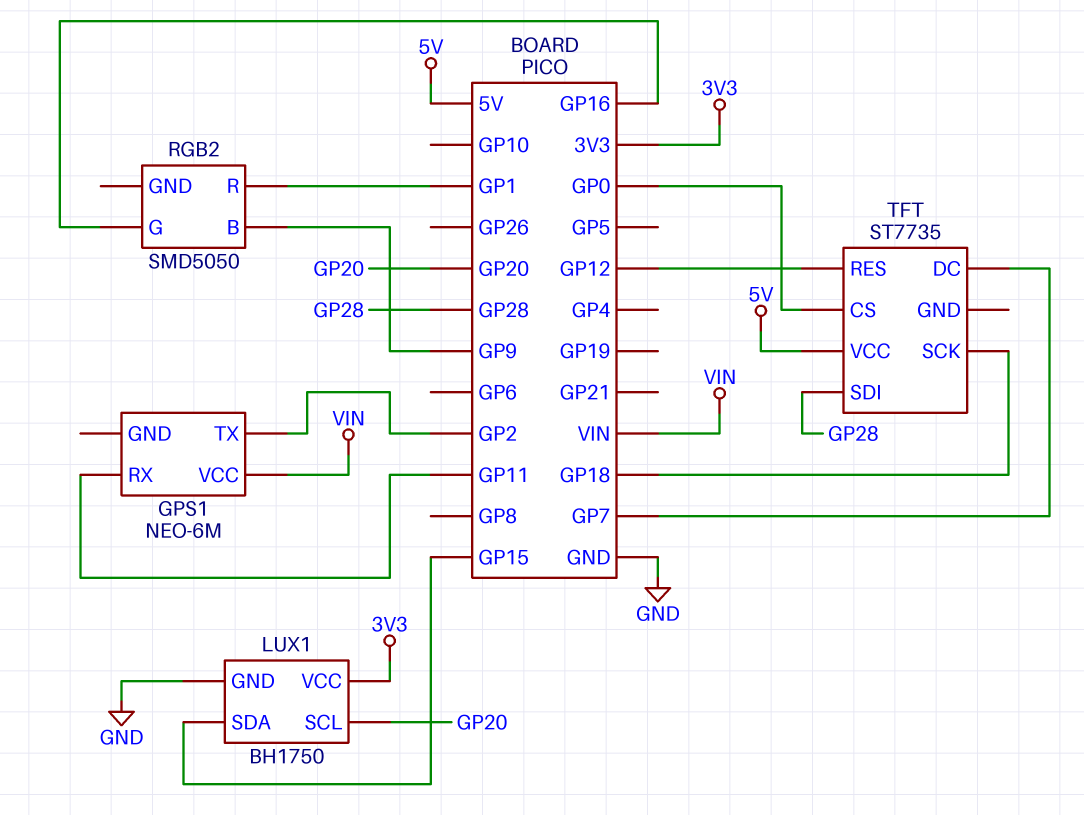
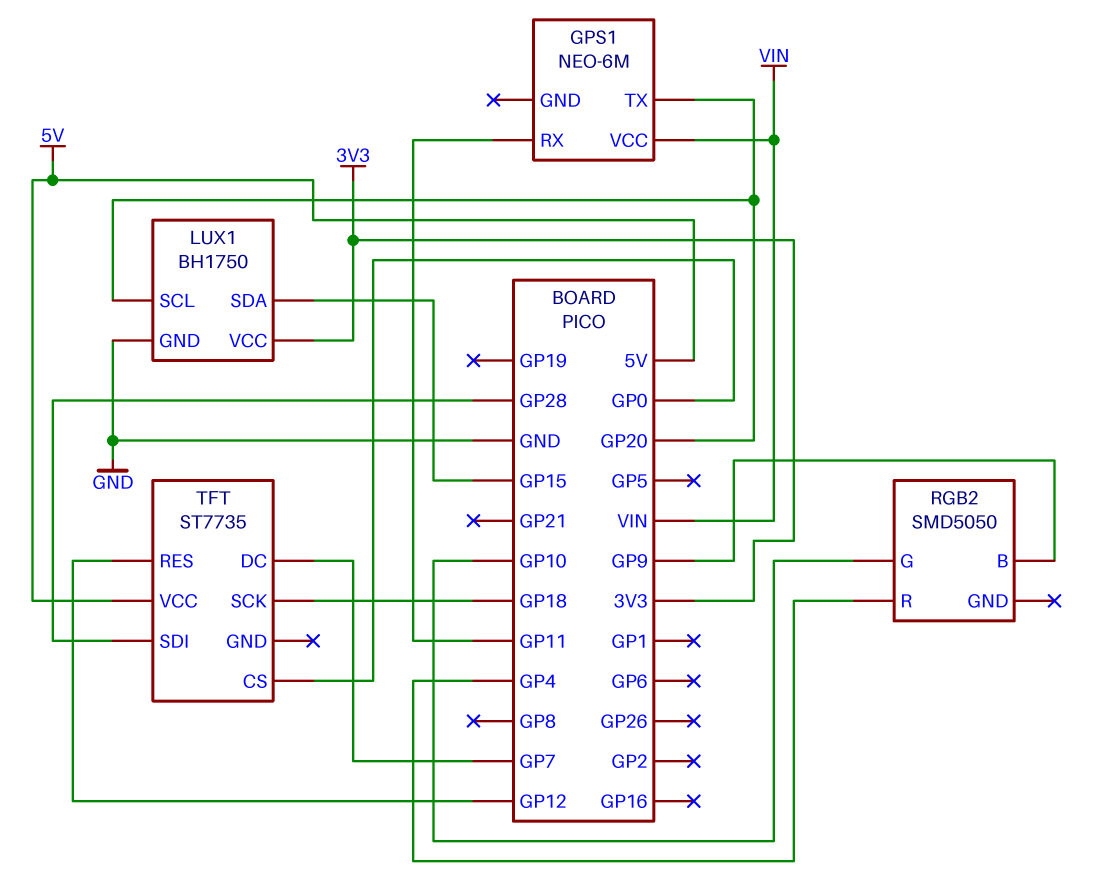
GPS1 pin TX: GP2 -> GP20
RGB2 pin G: GP16 -> GP10
RGB2 pin R: GP1 -> GP4

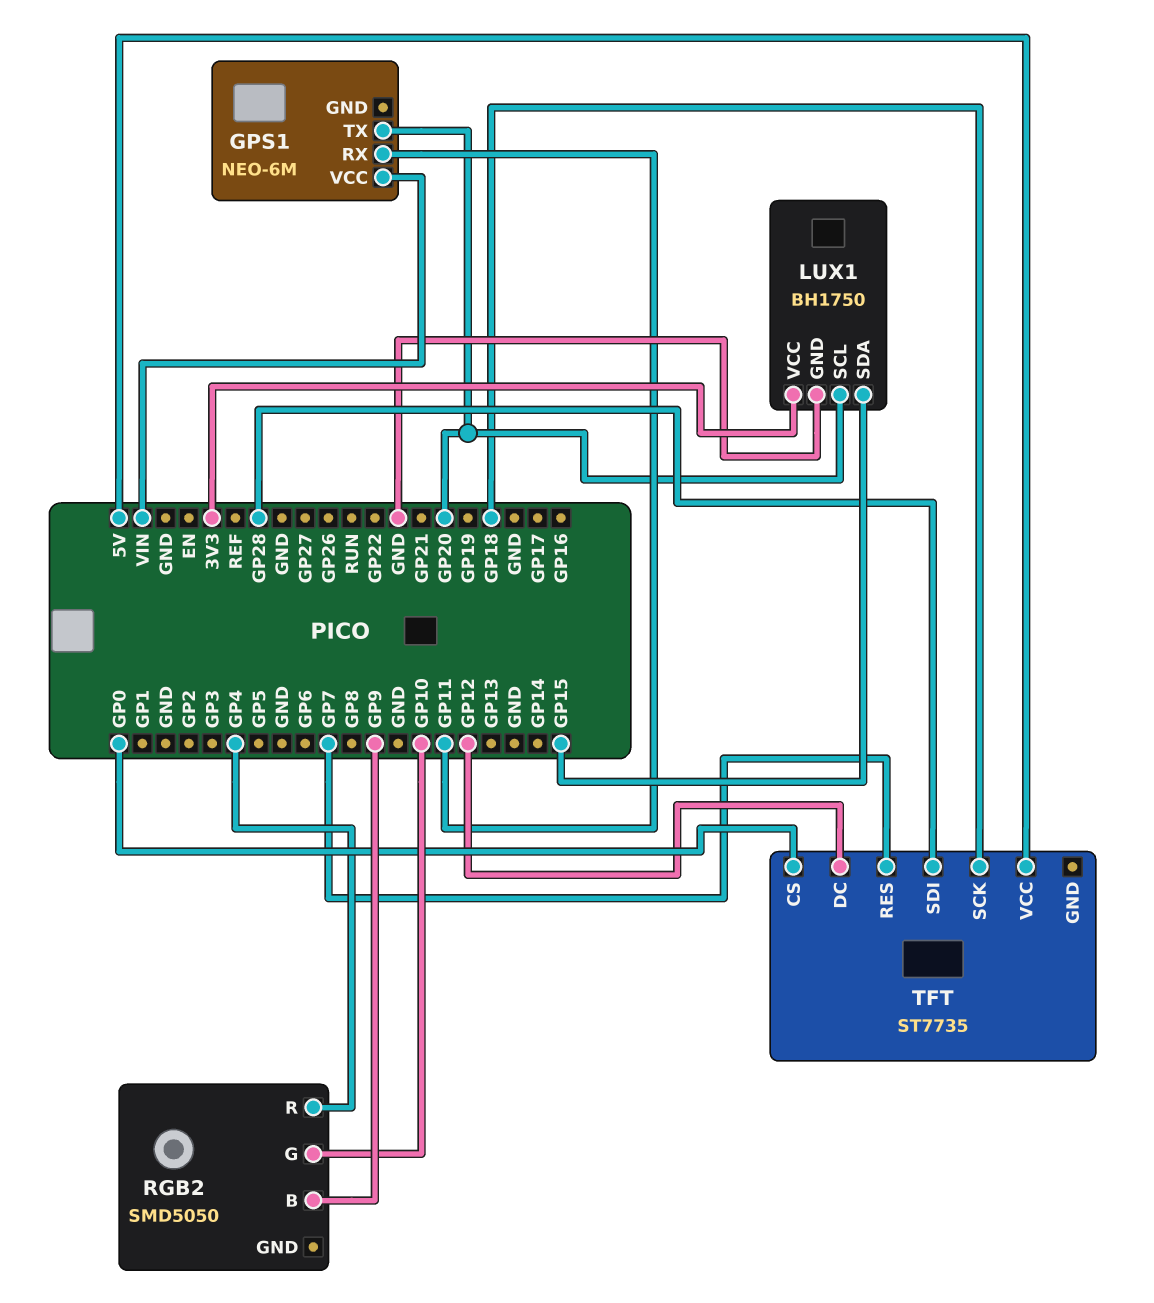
TFT pin DC: GP7 -> GP12
TFT pin RES: GP12 -> GP7

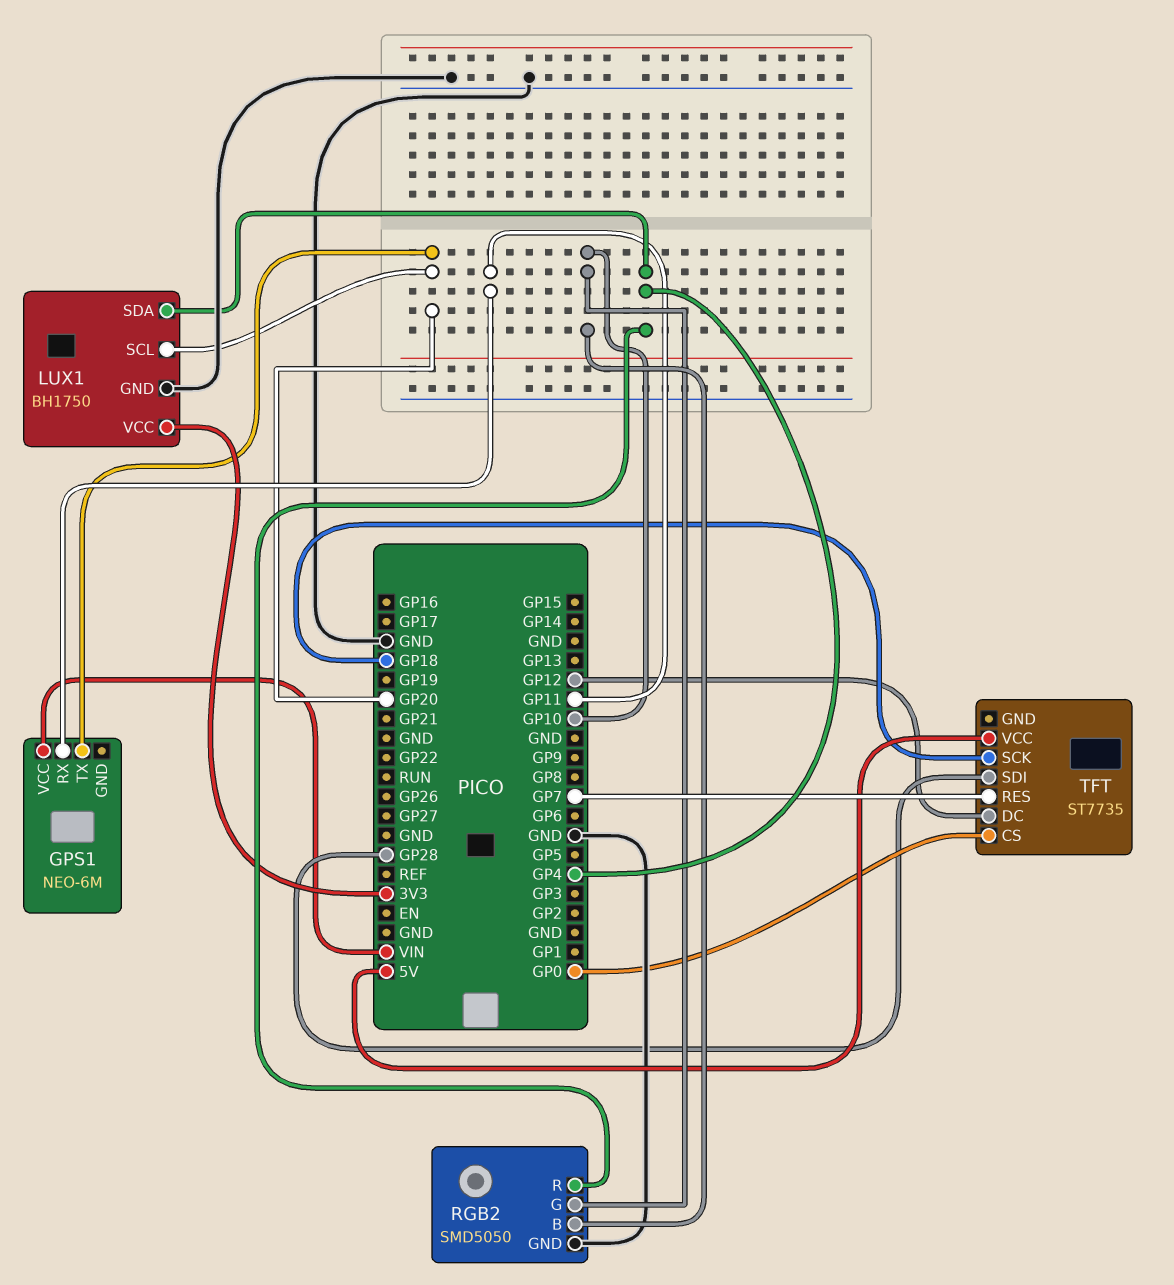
LUX1 pin SDA: GP15 -> GP4
RGB2 pin B: GP9 -> GP10
RGB2 pin GND: none -> GND

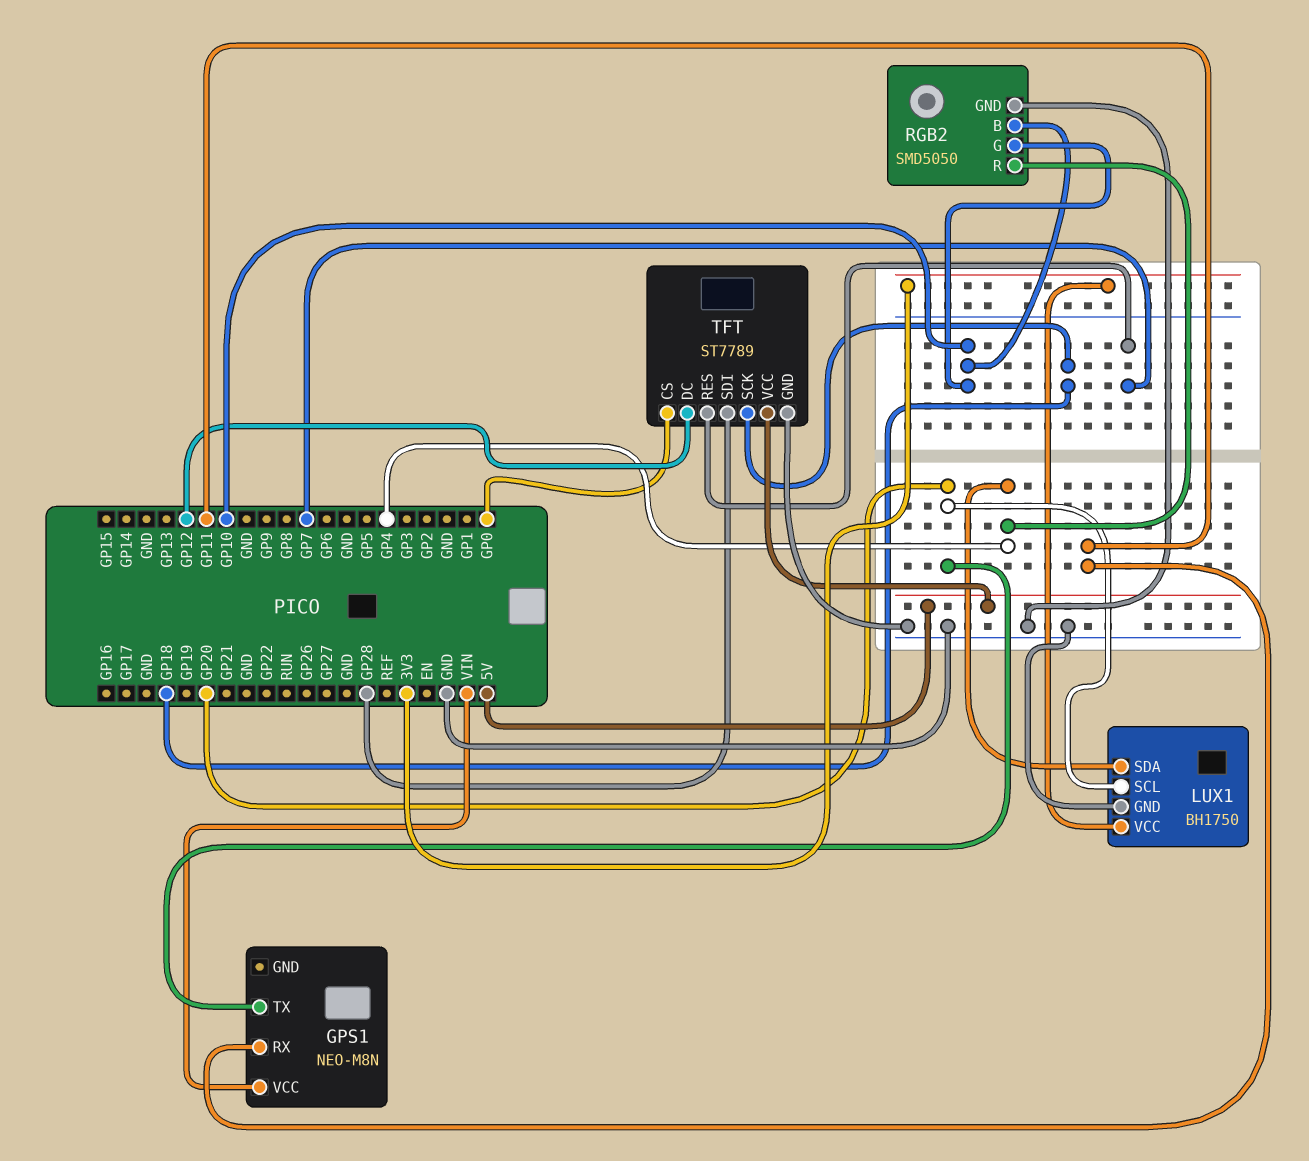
GPS1: NEO-6M -> NEO-M8N
TFT: ST7735 -> ST7789
TFT pin GND: none -> GND

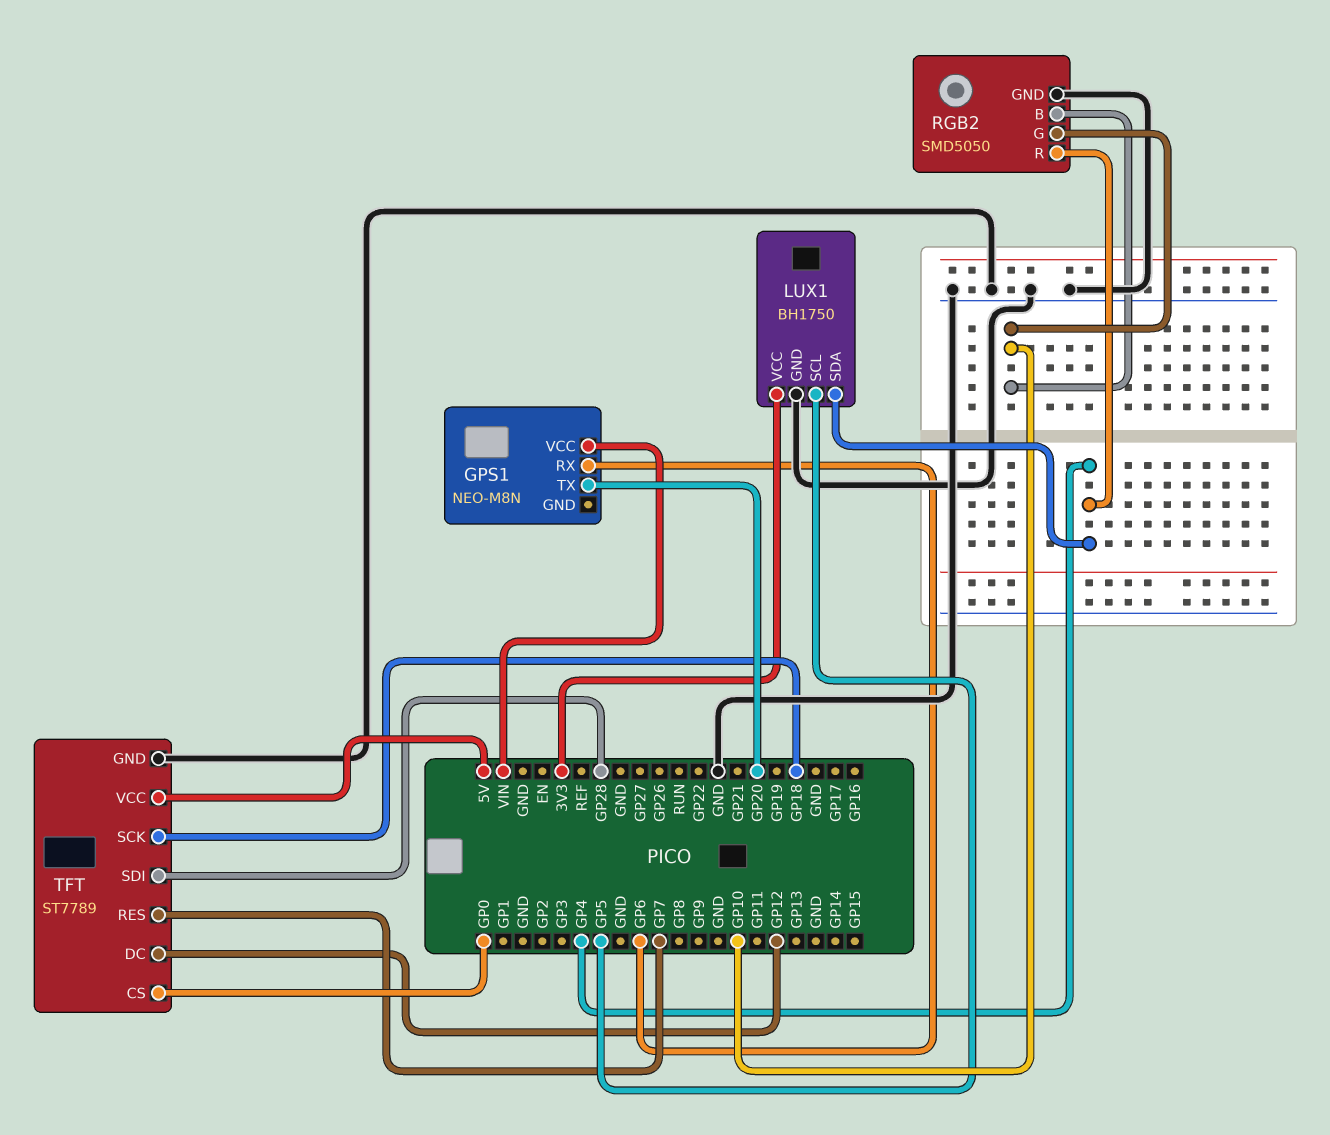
GPS1 pin RX: GP11 -> GP6
LUX1 pin SCL: GP20 -> GP5

